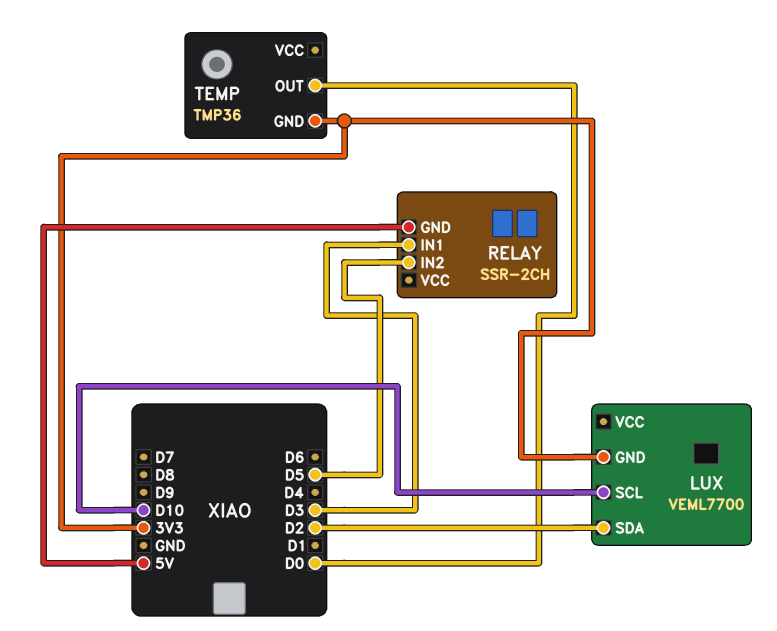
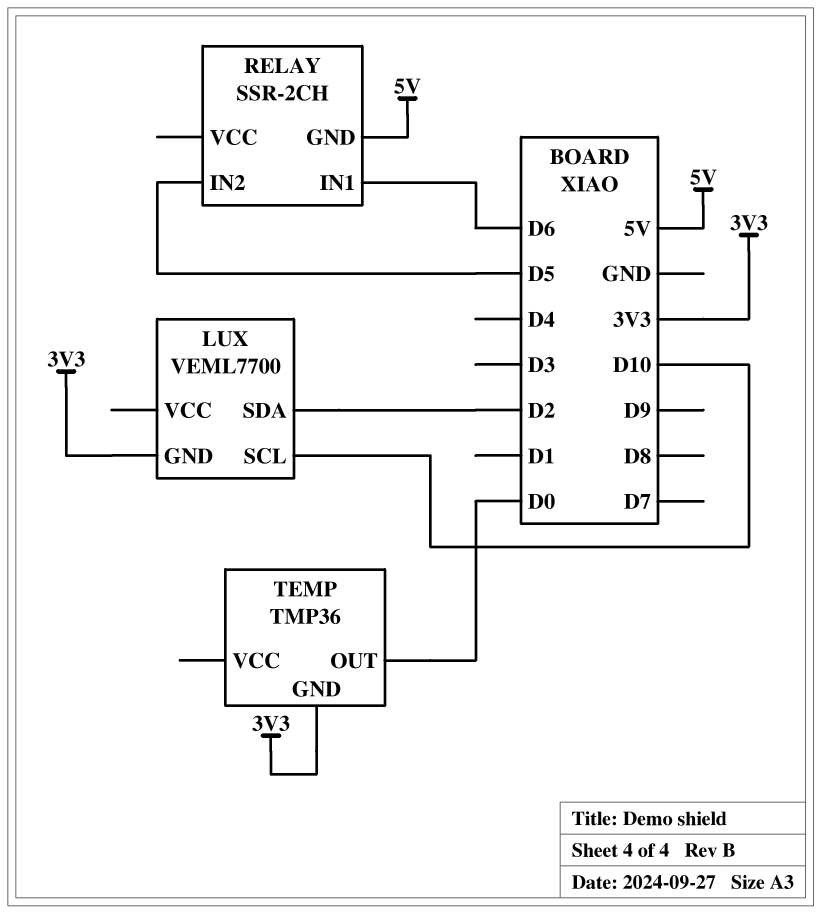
RELAY pin IN1: D3 -> D6

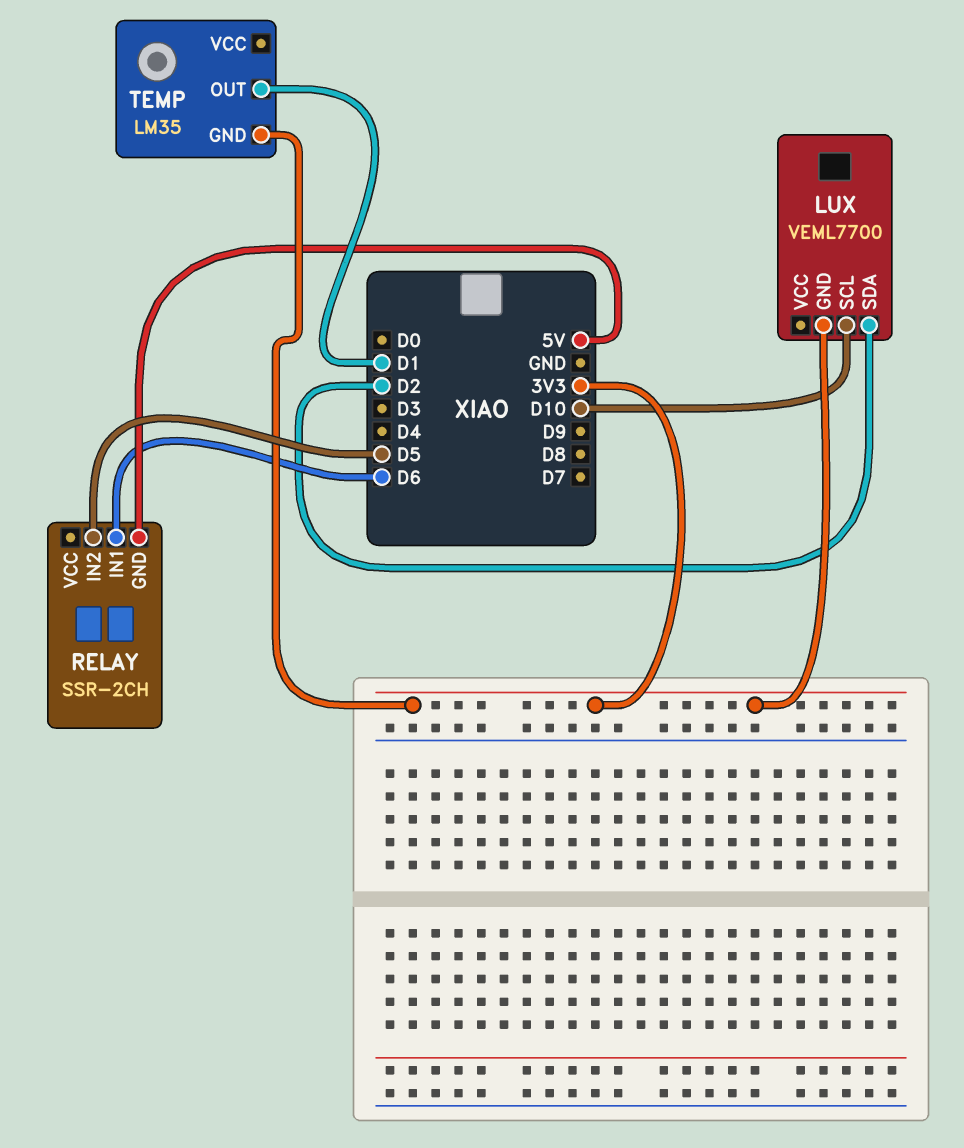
TEMP: TMP36 -> LM35
TEMP pin OUT: D0 -> D1

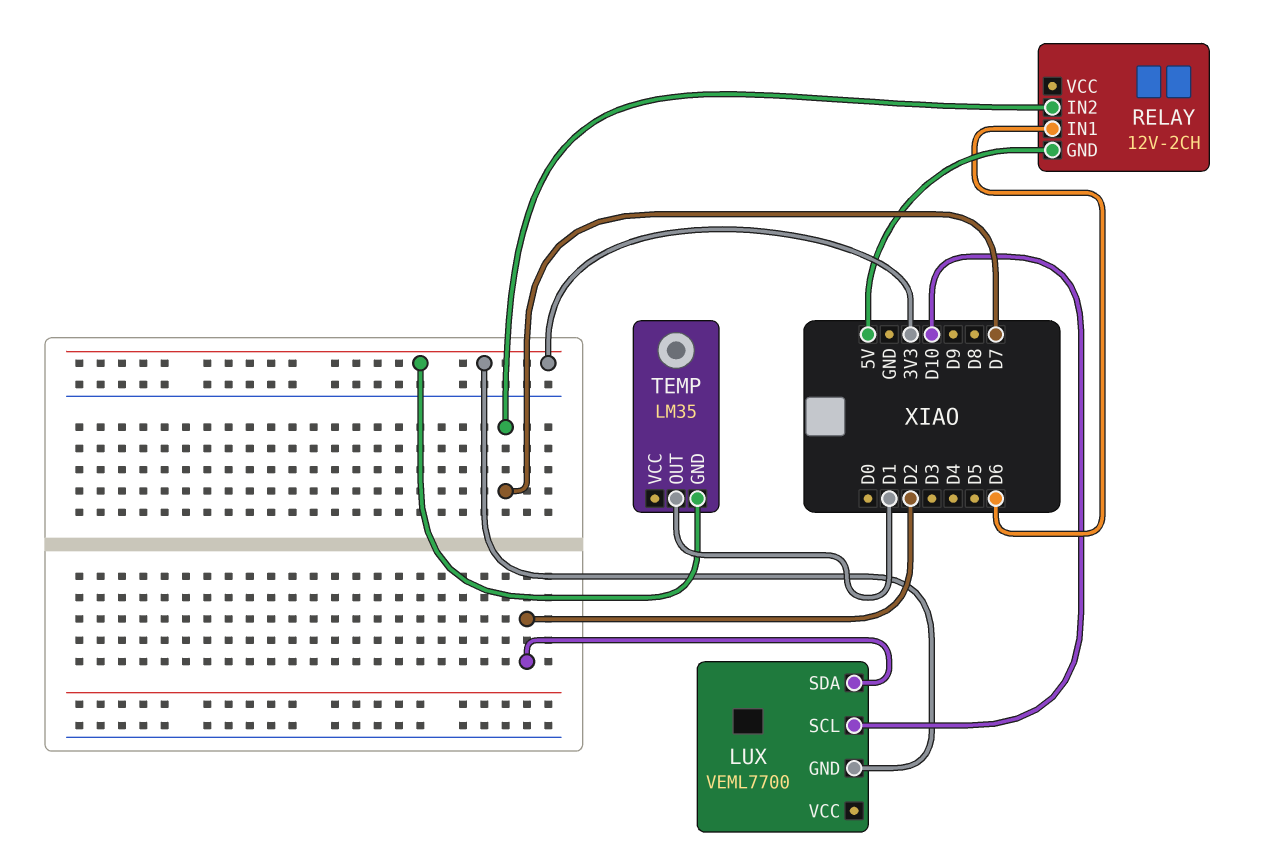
RELAY: SSR-2CH -> 12V-2CH
RELAY pin IN2: D5 -> D7

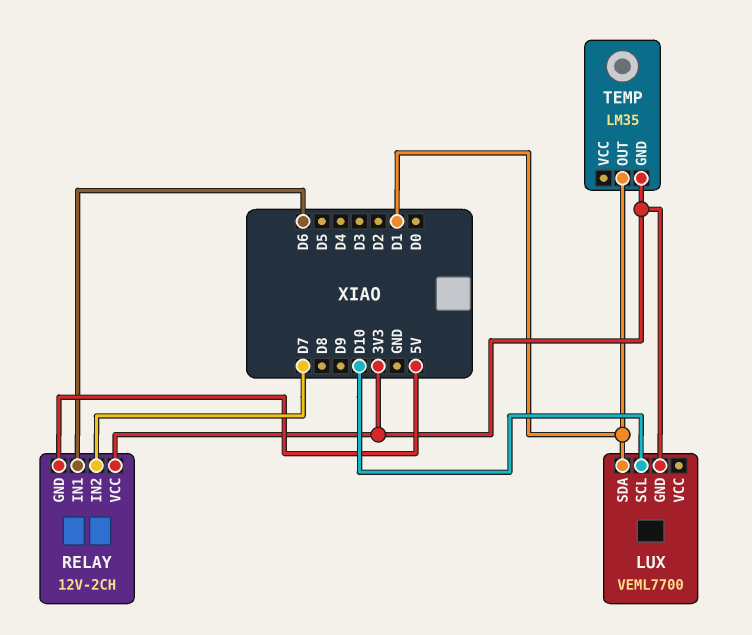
LUX pin SDA: D2 -> D1
RELAY pin VCC: none -> 3V3

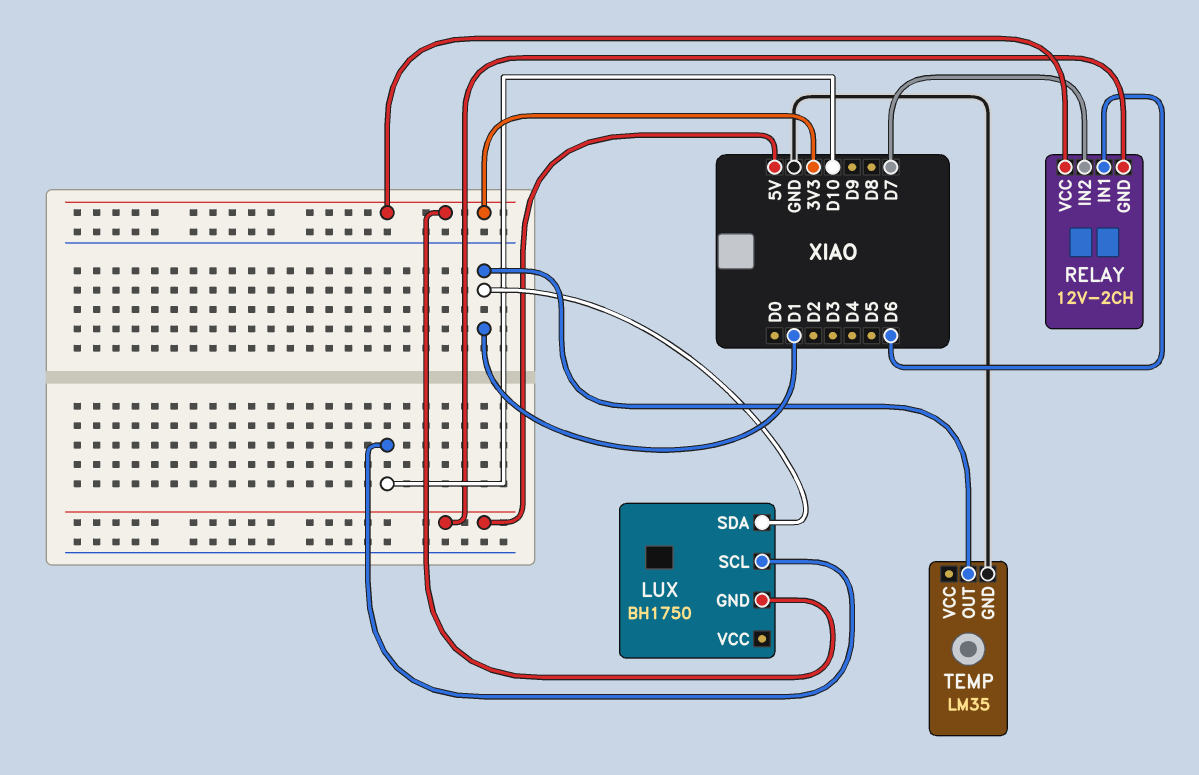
LUX: VEML7700 -> BH1750
TEMP pin GND: 3V3 -> GND

